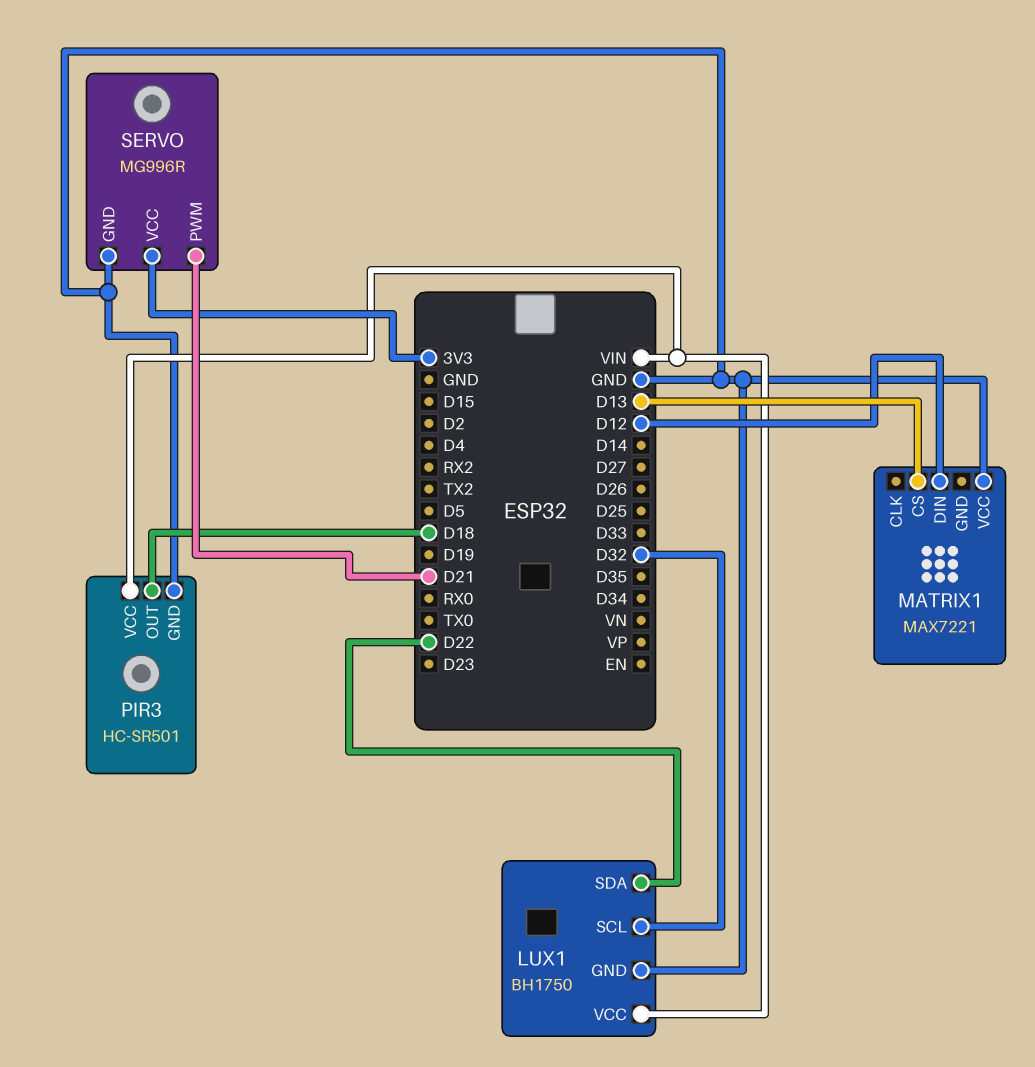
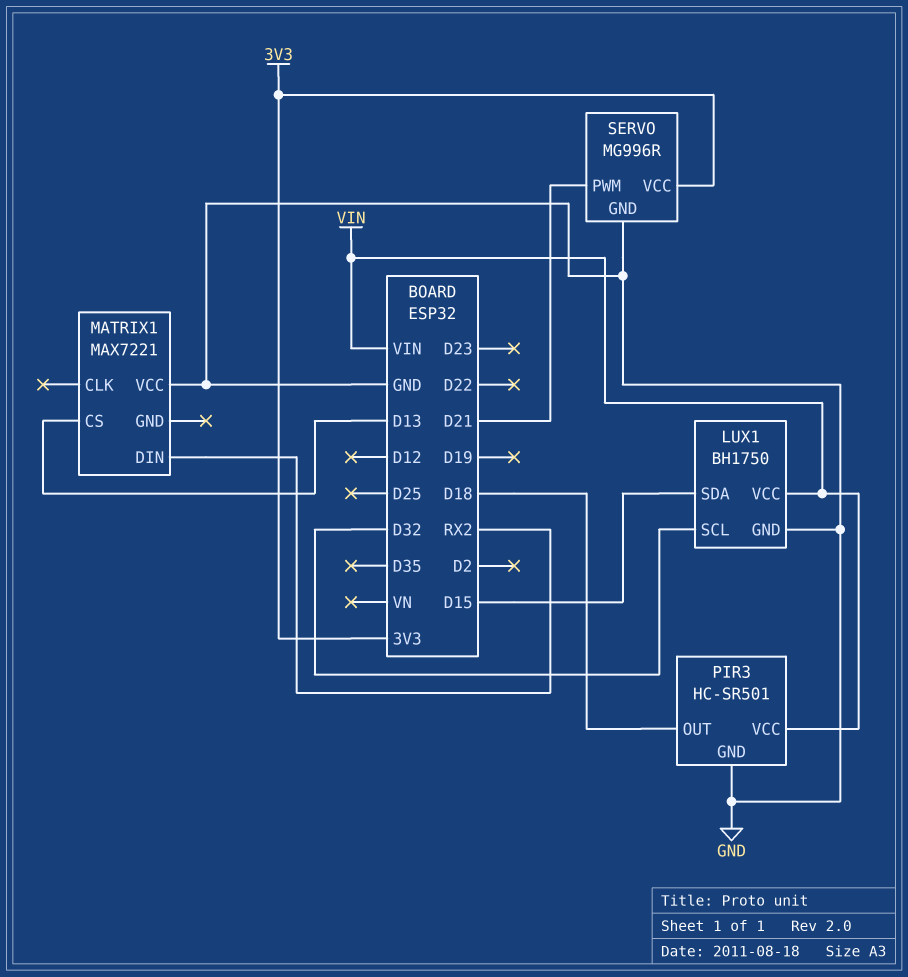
LUX1 pin SDA: D22 -> D15
MATRIX1 pin DIN: D12 -> RX2

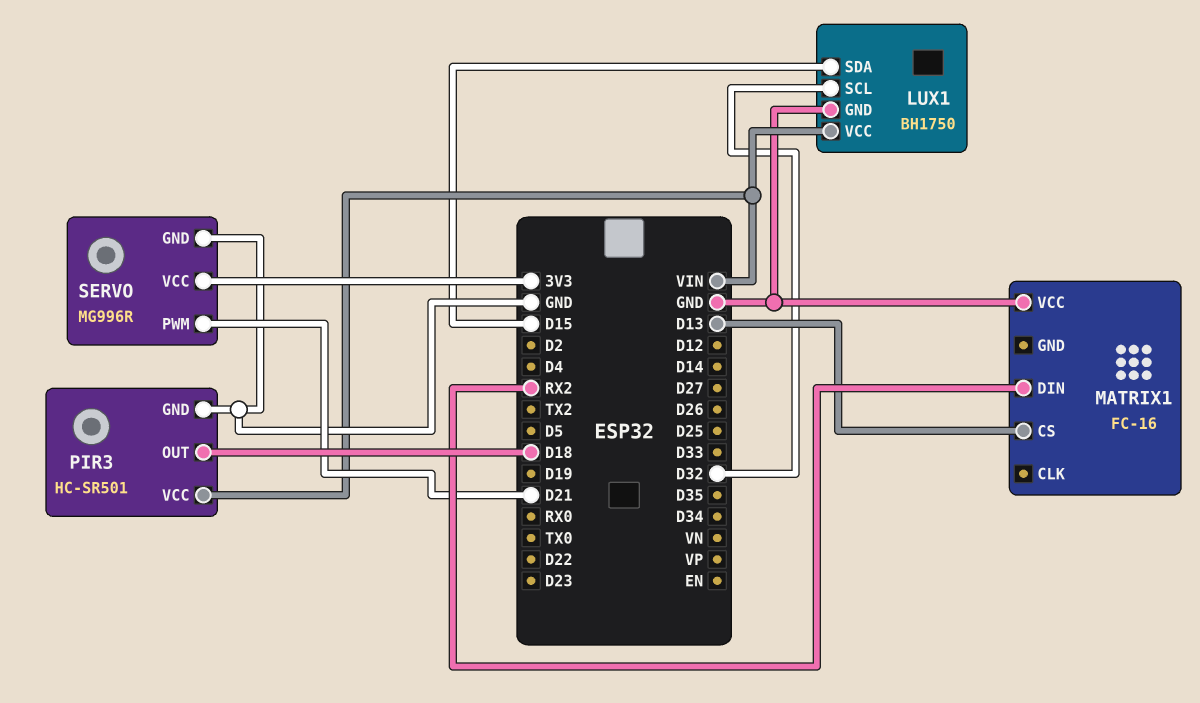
MATRIX1: MAX7221 -> FC-16

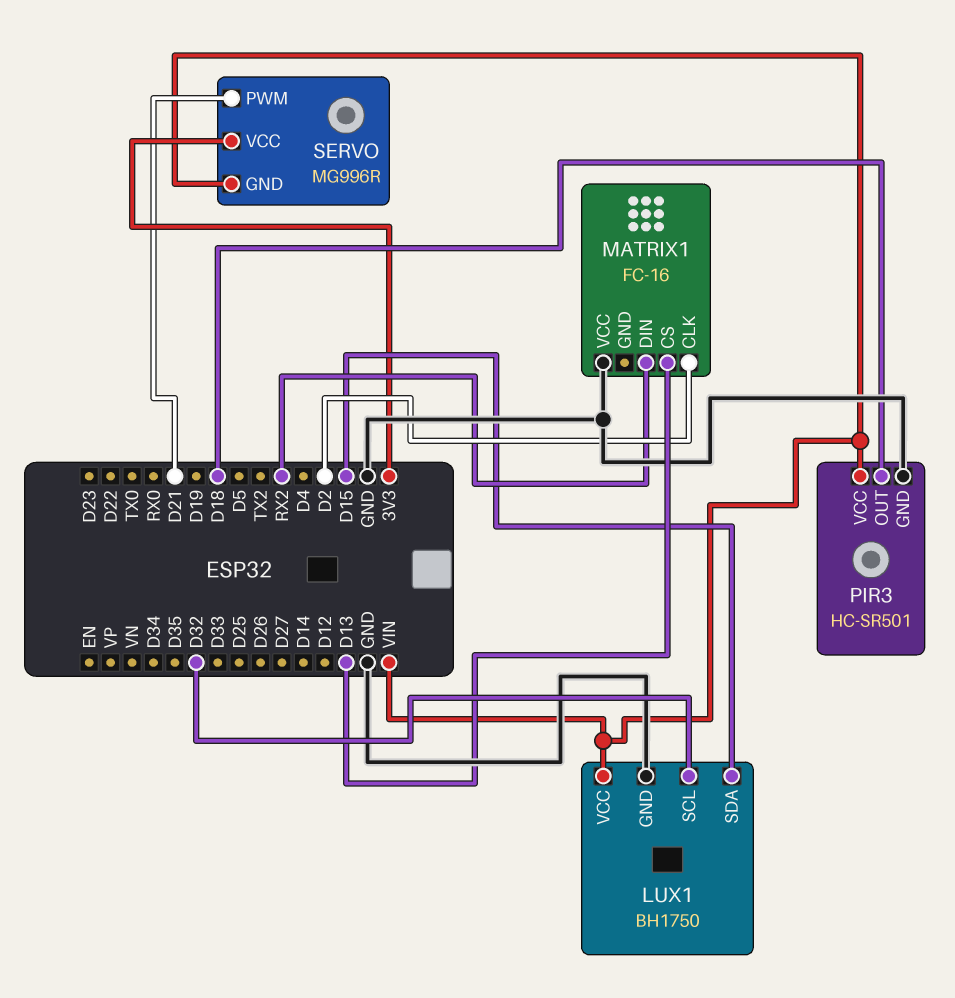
MATRIX1 pin CLK: none -> D2
SERVO pin GND: GND -> VIN

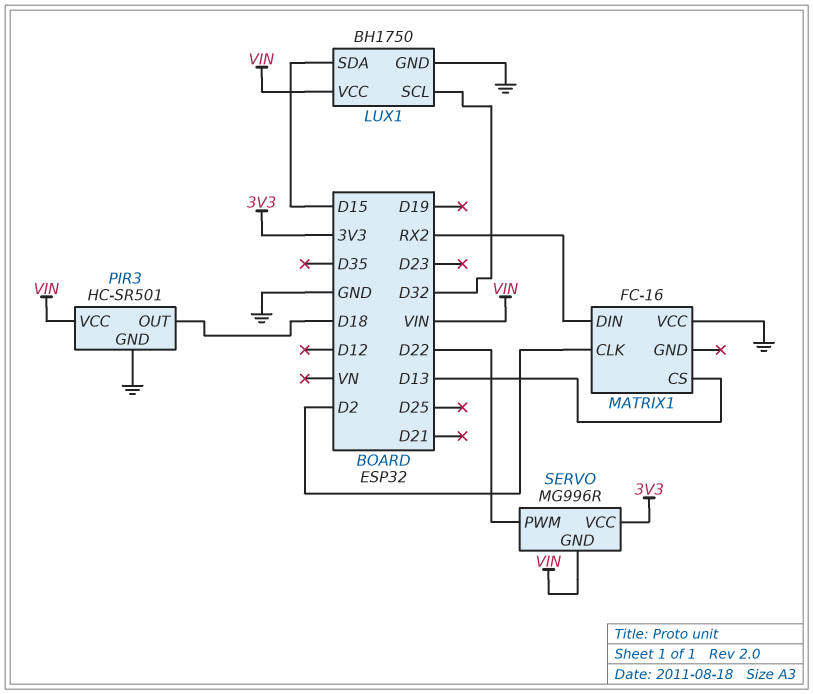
SERVO pin PWM: D21 -> D22

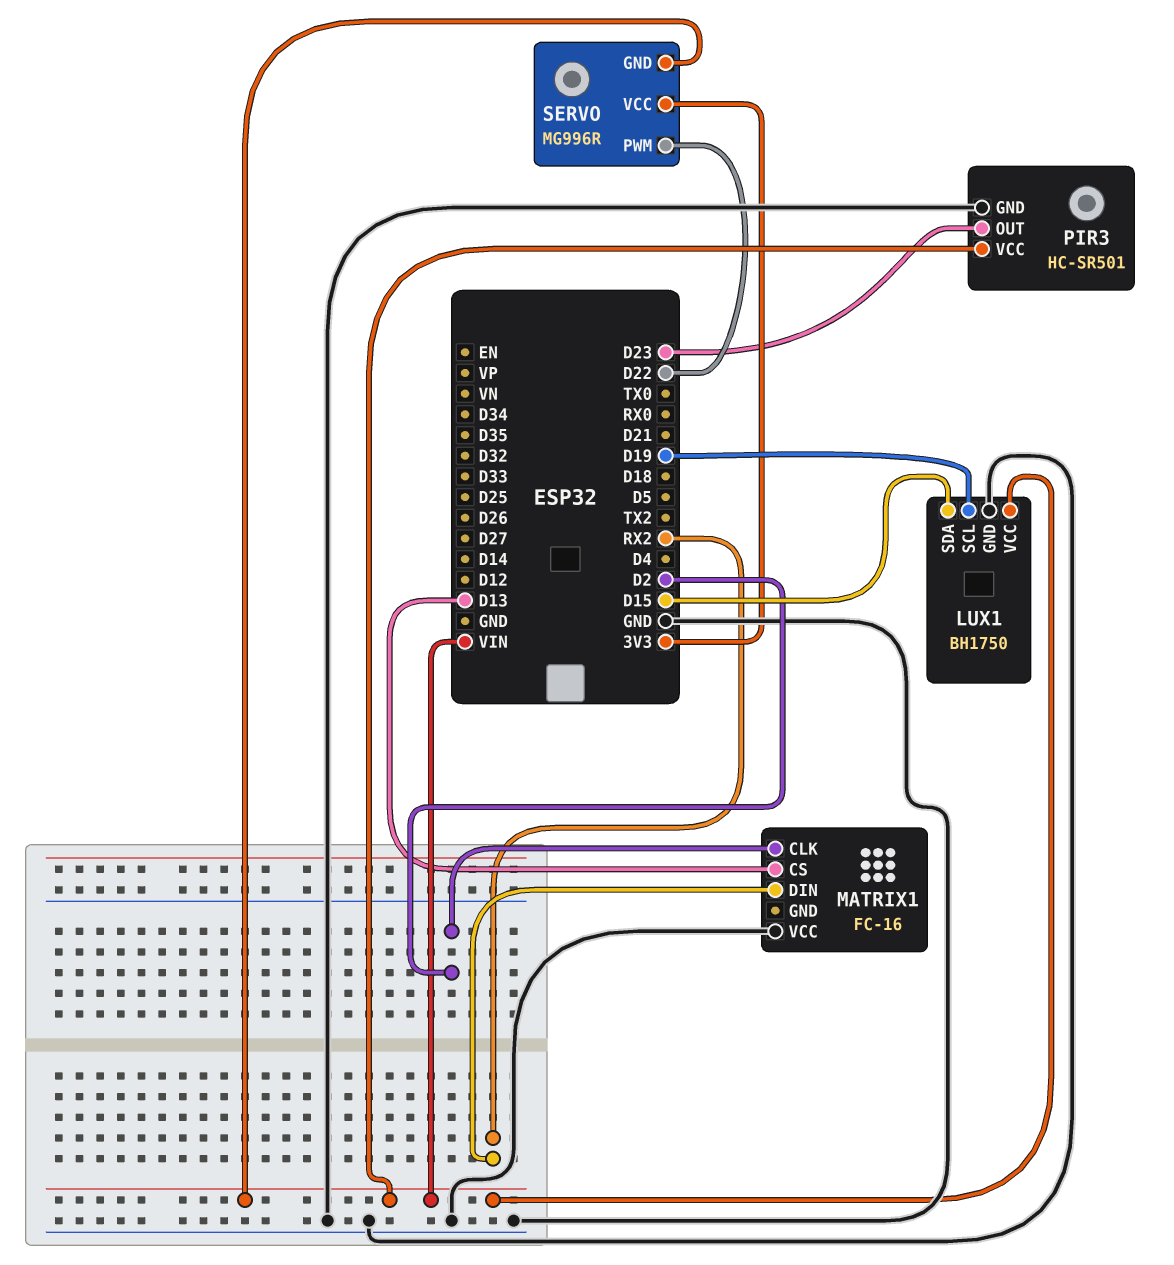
LUX1 pin SCL: D32 -> D19
PIR3 pin OUT: D18 -> D23

